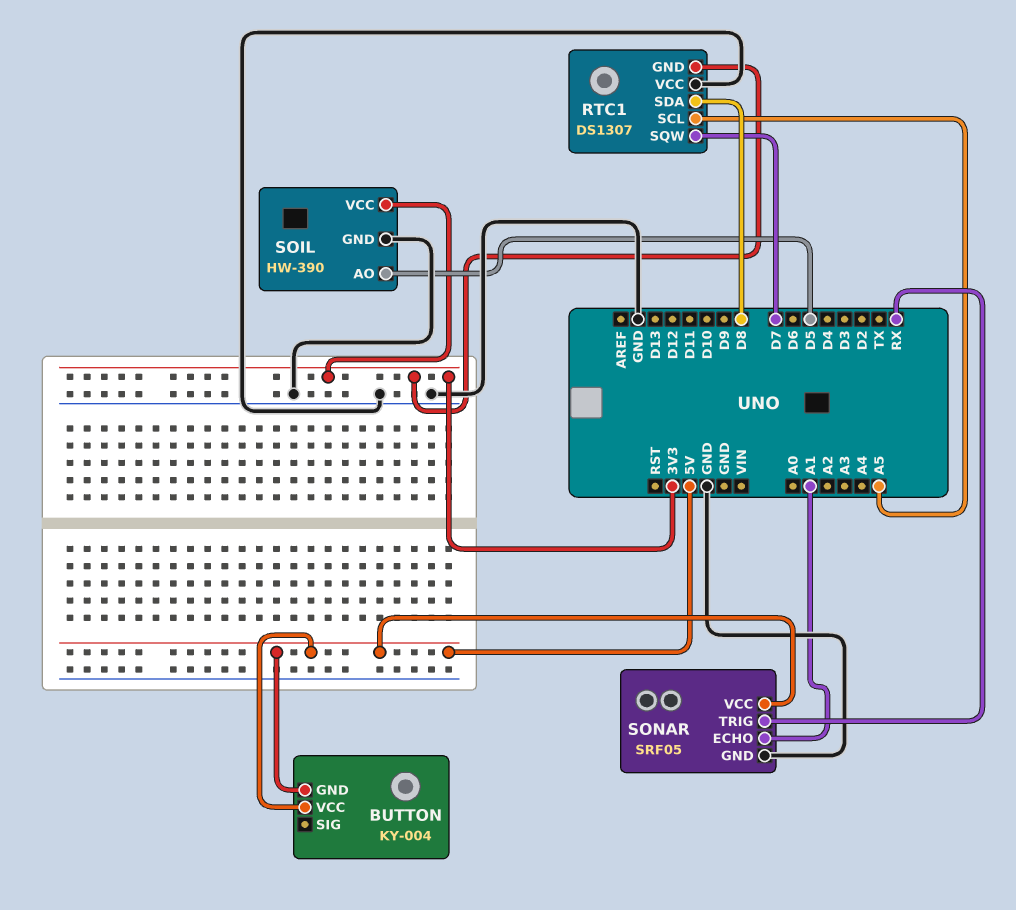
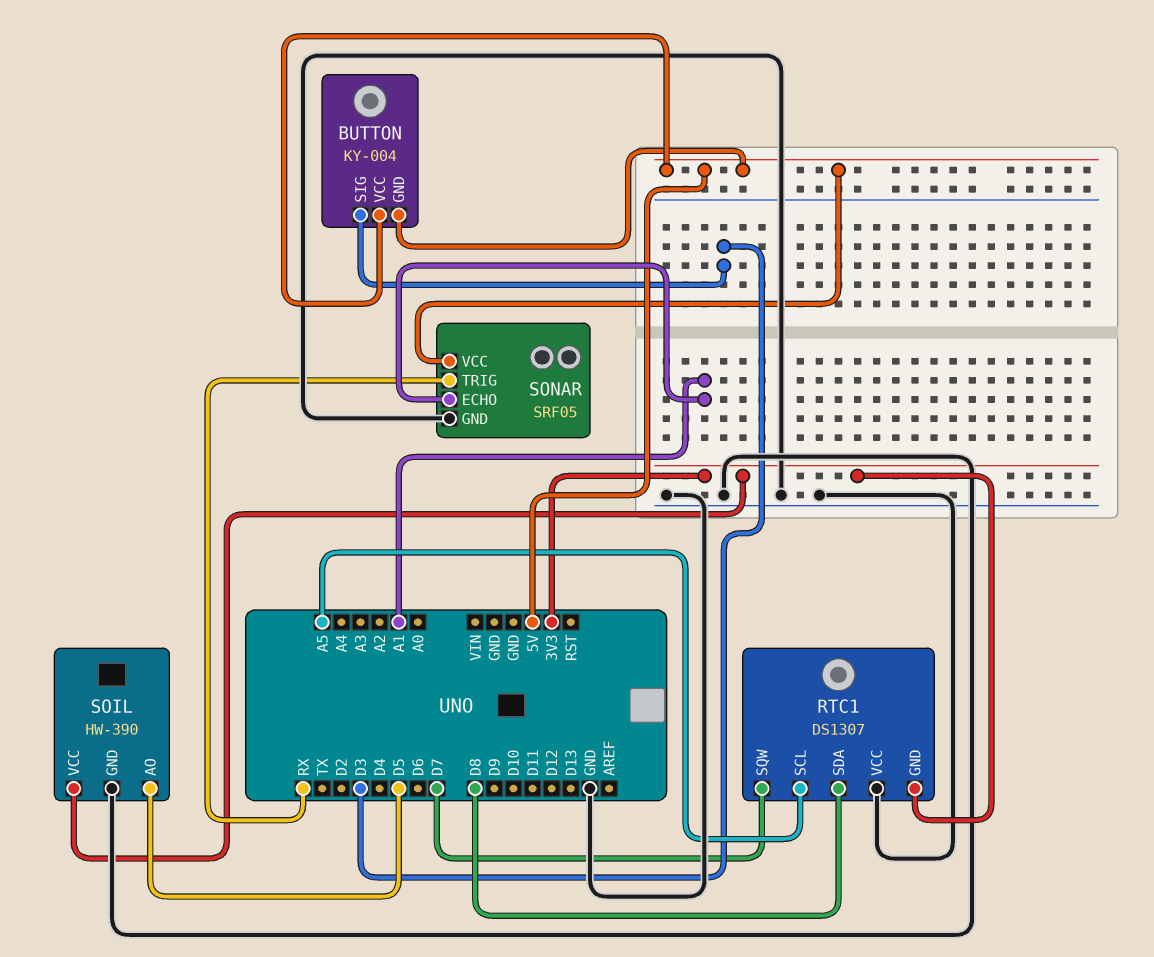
BUTTON pin SIG: none -> D3

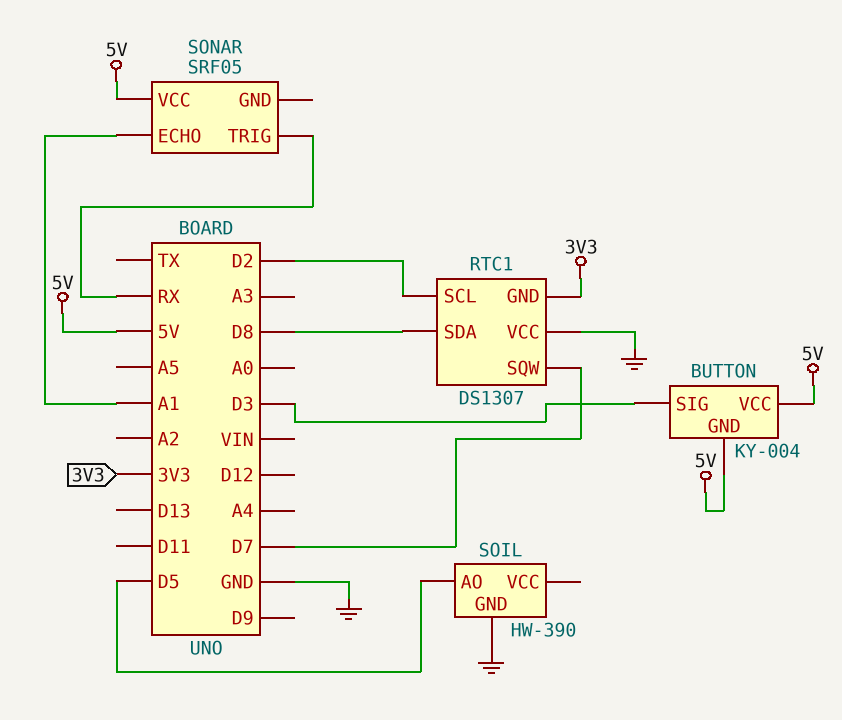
RTC1 pin SCL: A5 -> D2
SOIL pin VCC: 3V3 -> none
SONAR pin GND: GND -> none

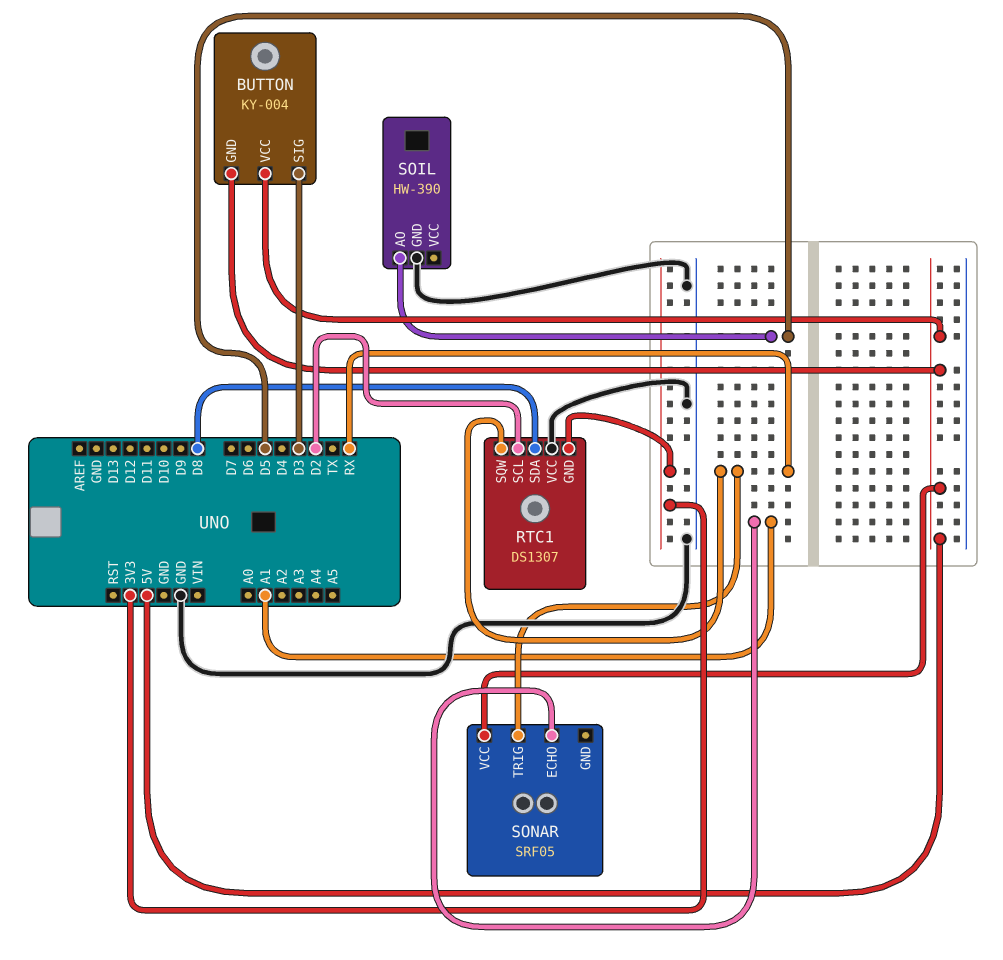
RTC1 pin SQW: D7 -> RX

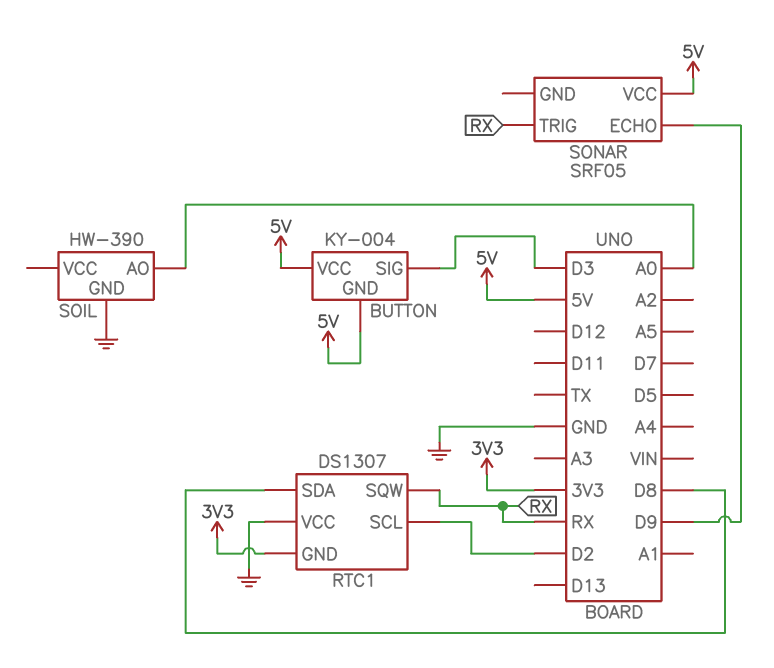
SOIL pin AO: D5 -> A0
SONAR pin ECHO: A1 -> D9

